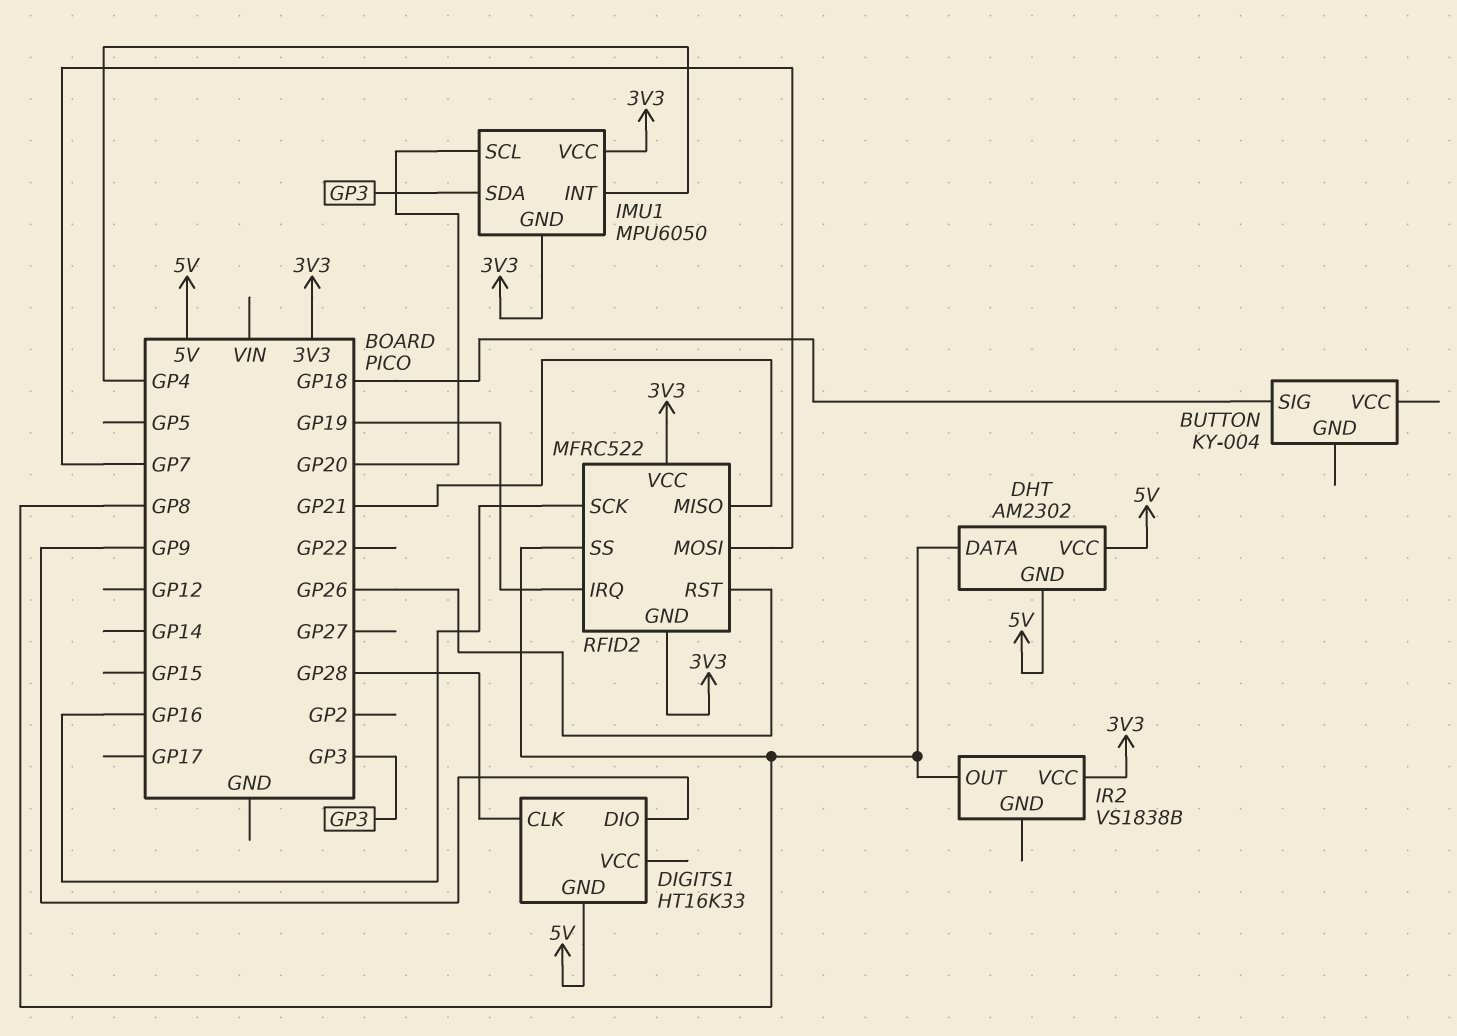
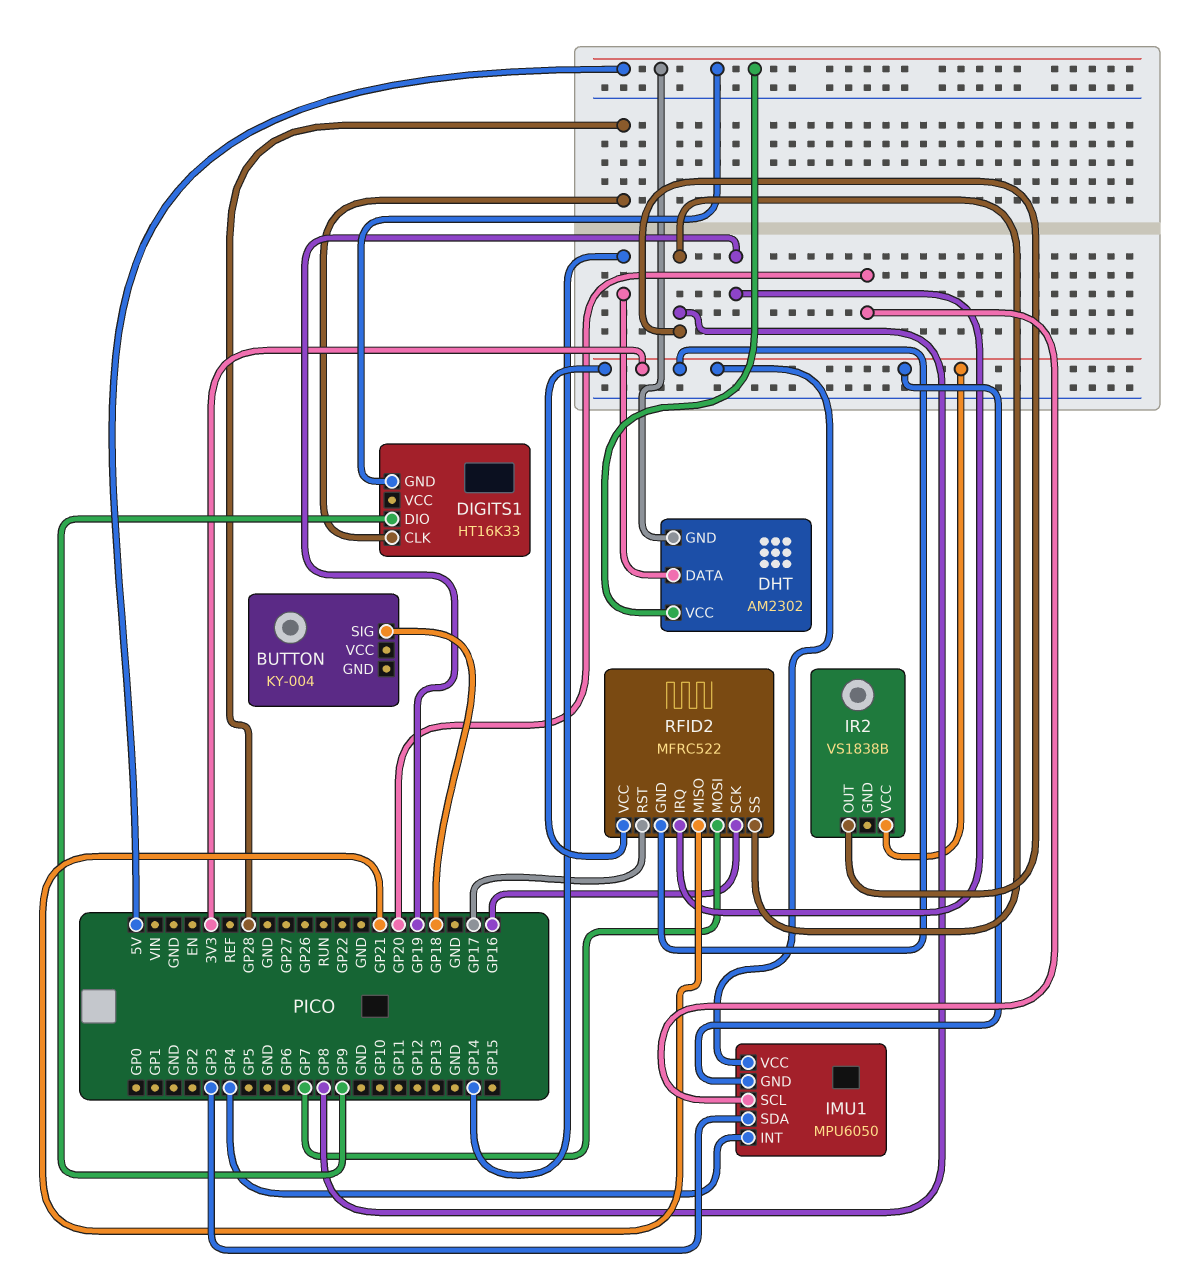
DHT pin DATA: GP8 -> GP14
RFID2 pin RST: GP26 -> GP17

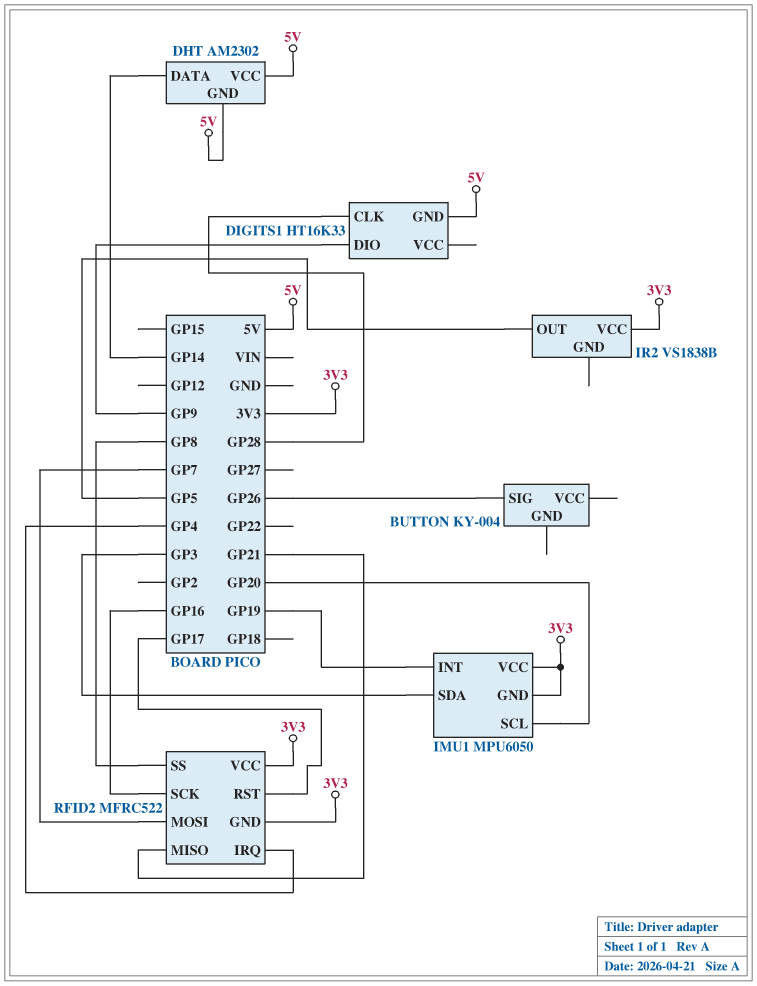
BUTTON pin SIG: GP18 -> GP26
IMU1 pin INT: GP4 -> GP19
IR2 pin OUT: GP8 -> GP5
RFID2 pin IRQ: GP19 -> GP4

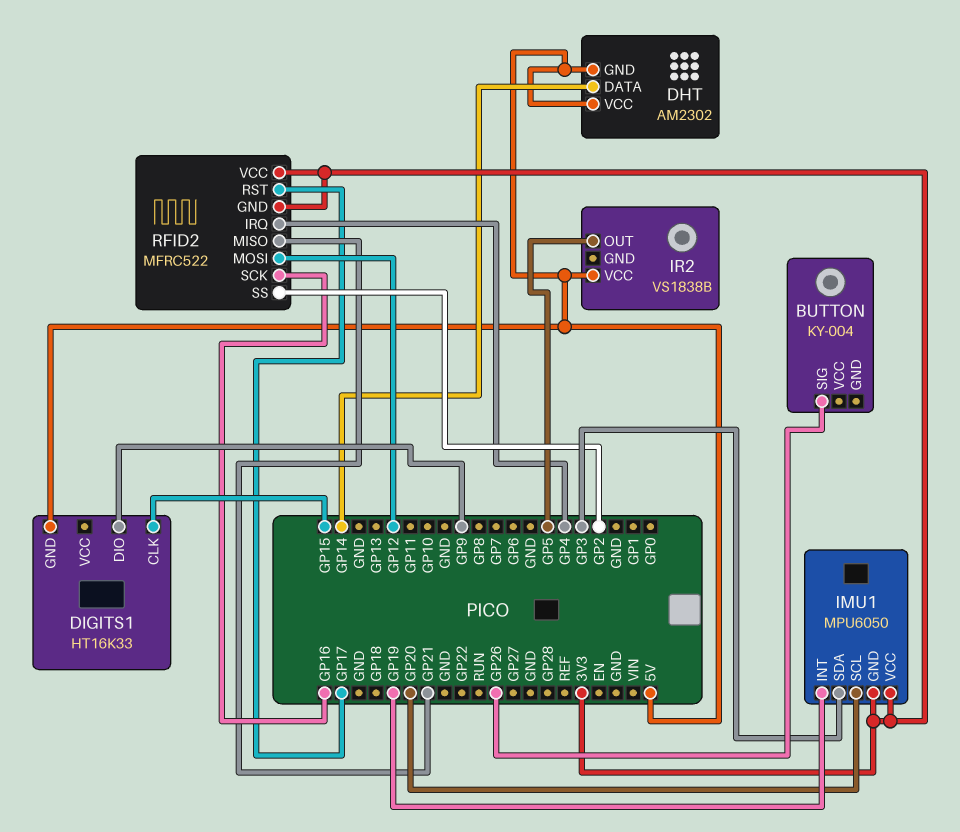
DIGITS1 pin CLK: GP28 -> GP15
IR2 pin VCC: 3V3 -> 5V
RFID2 pin MOSI: GP7 -> GP12
RFID2 pin SS: GP8 -> GP2

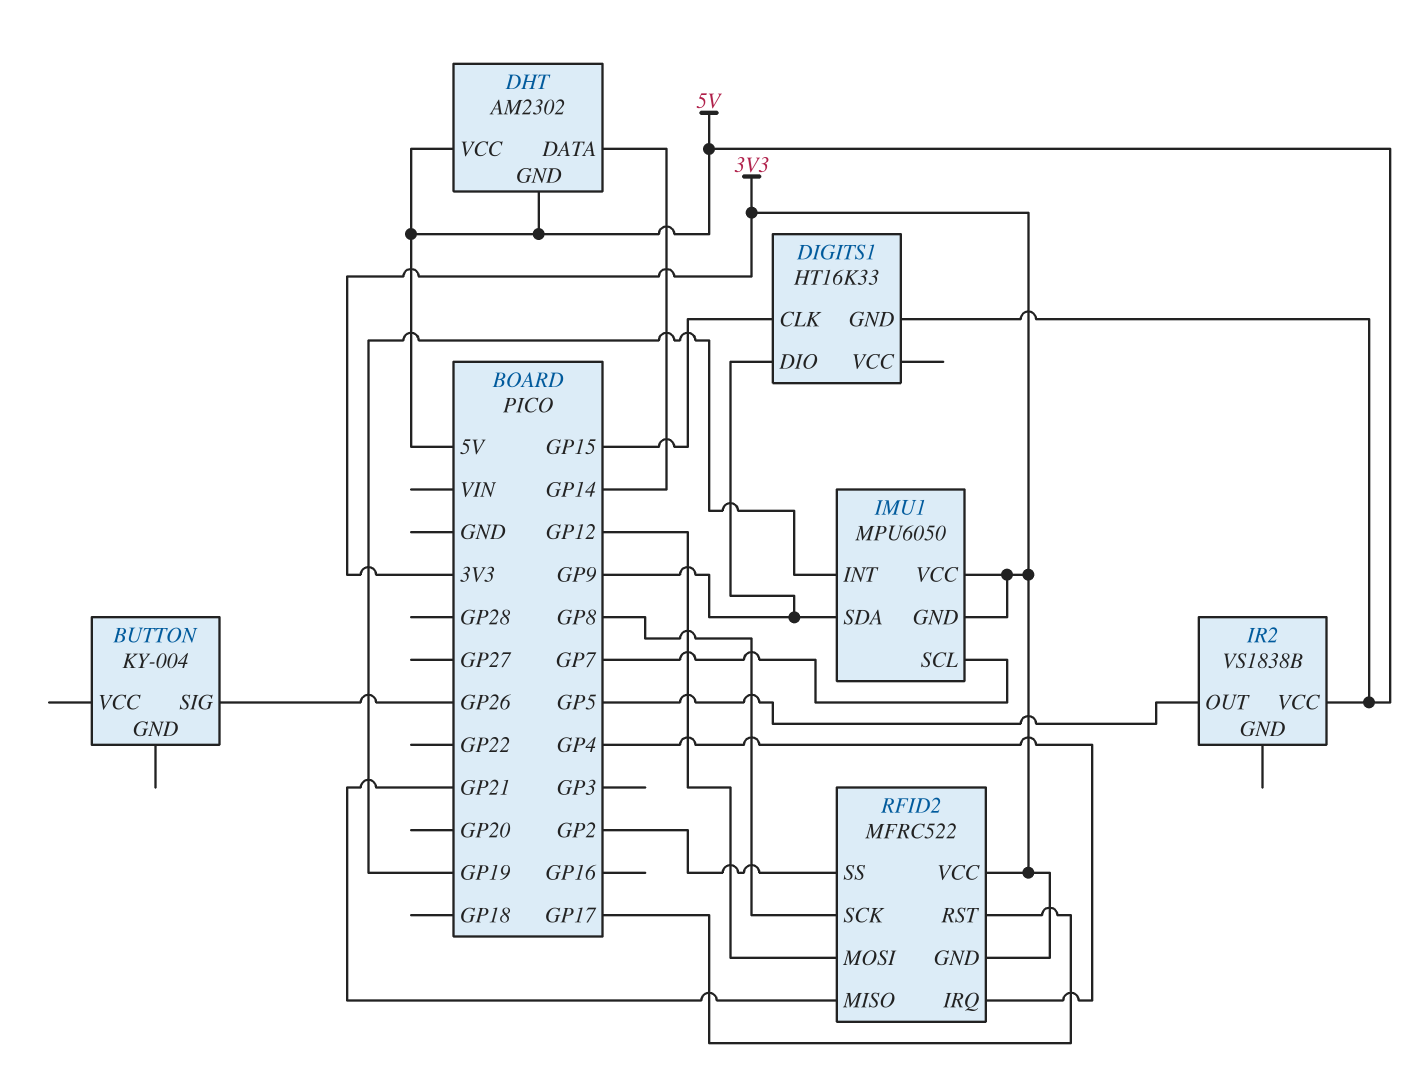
IMU1 pin SCL: GP20 -> GP7
IMU1 pin SDA: GP3 -> GP9
RFID2 pin SCK: GP16 -> GP8

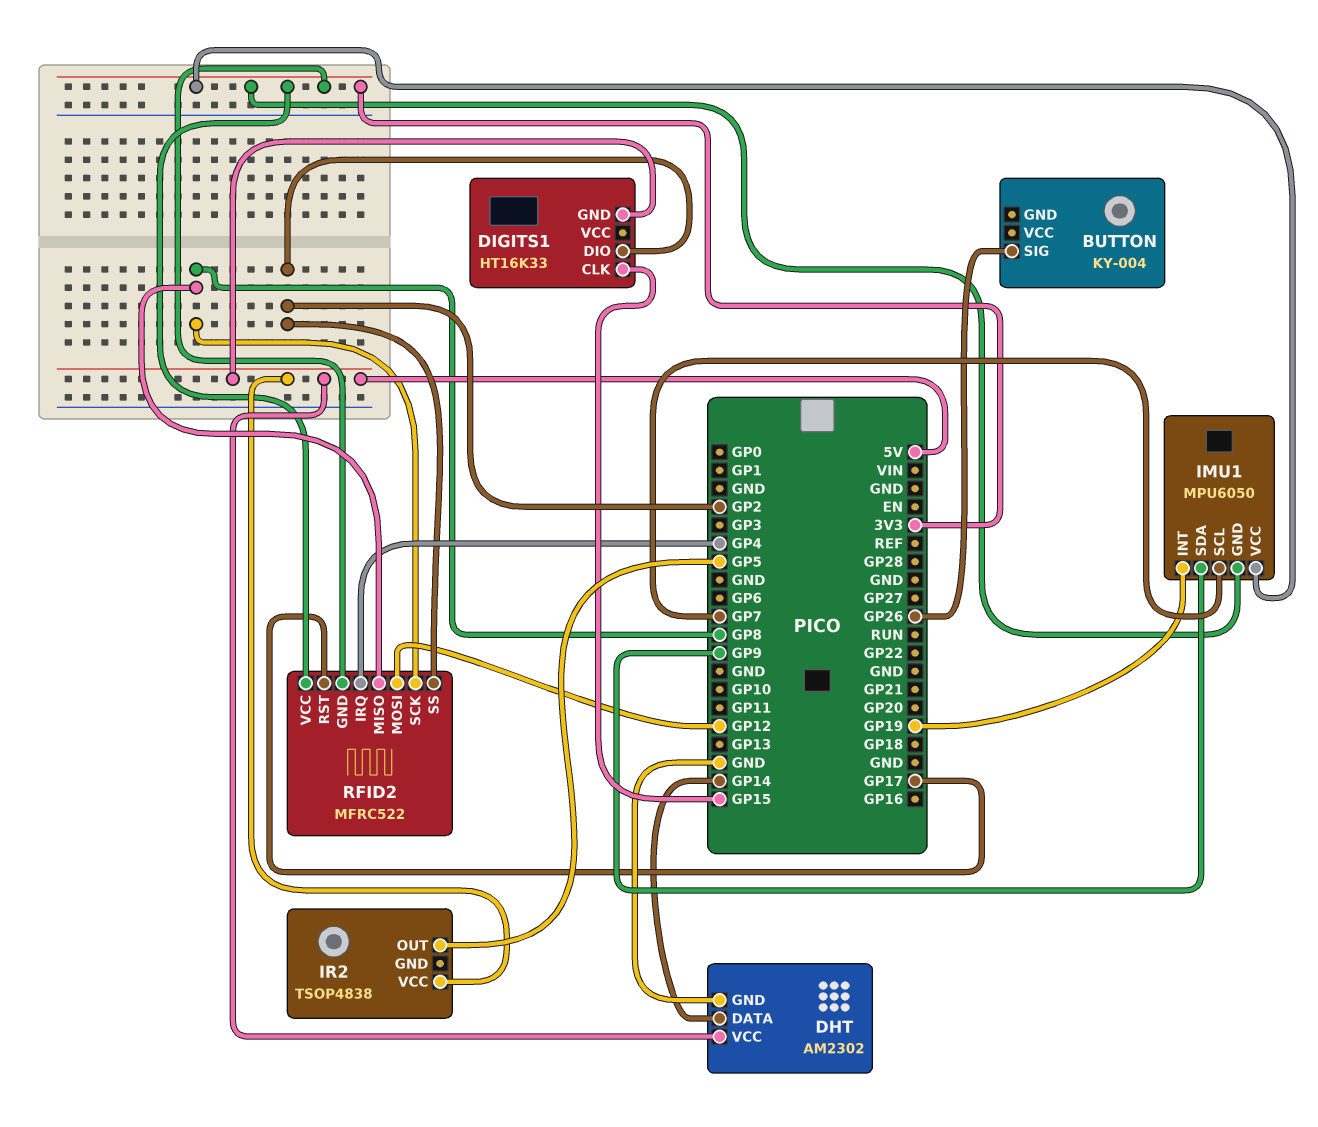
DHT pin GND: 5V -> GND
DIGITS1 pin DIO: GP9 -> GP2
IR2: VS1838B -> TSOP4838
RFID2 pin MISO: GP21 -> GP8

